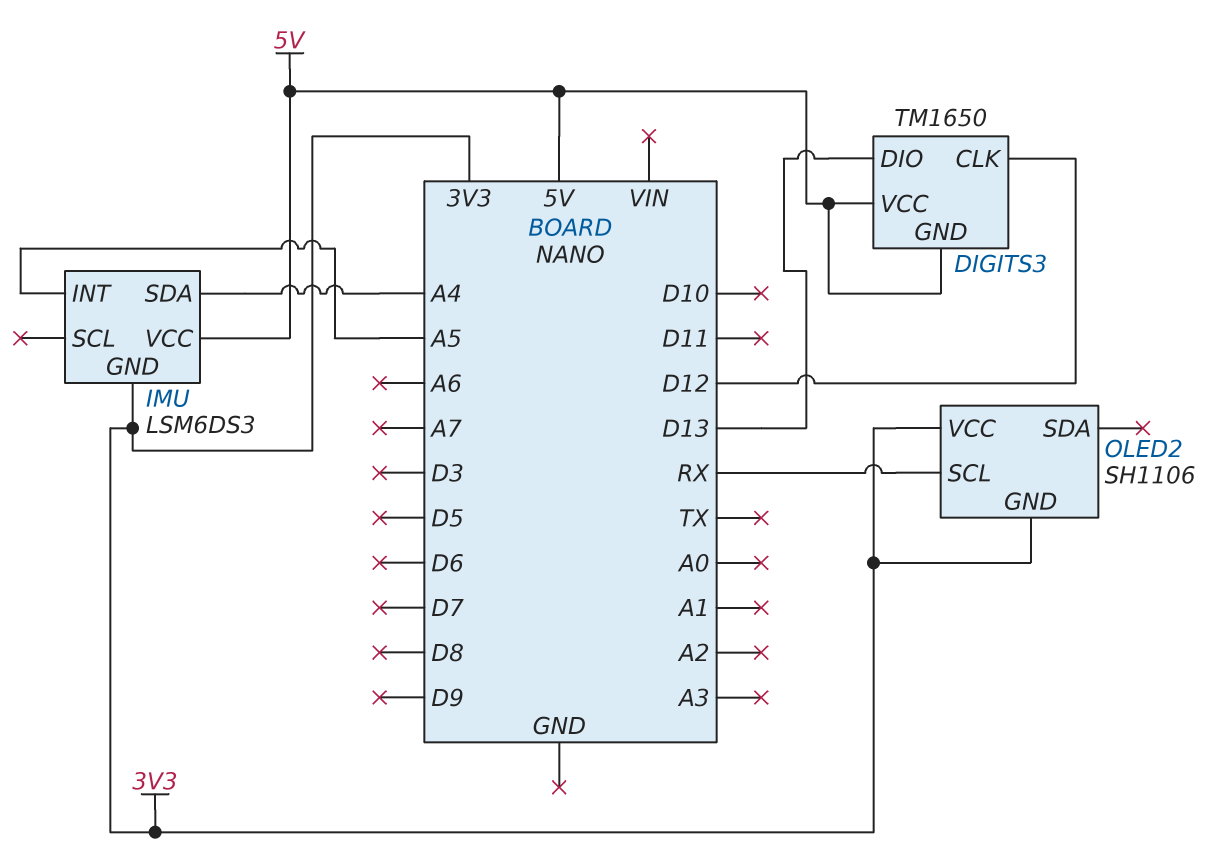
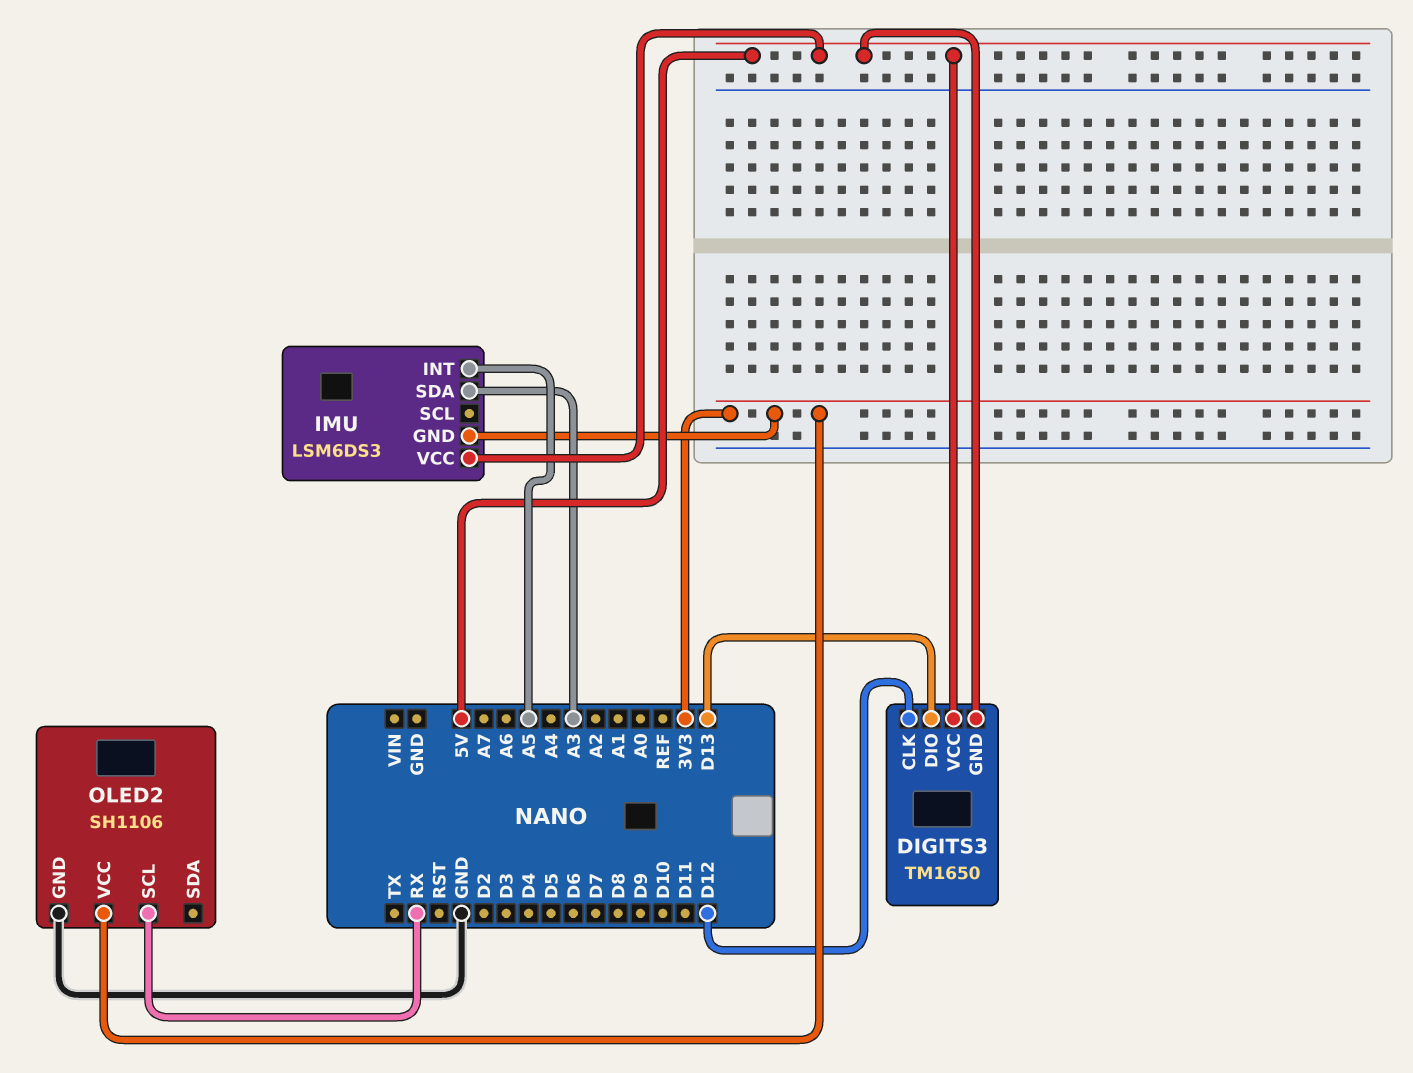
IMU pin SDA: A4 -> A3
OLED2 pin GND: 3V3 -> GND

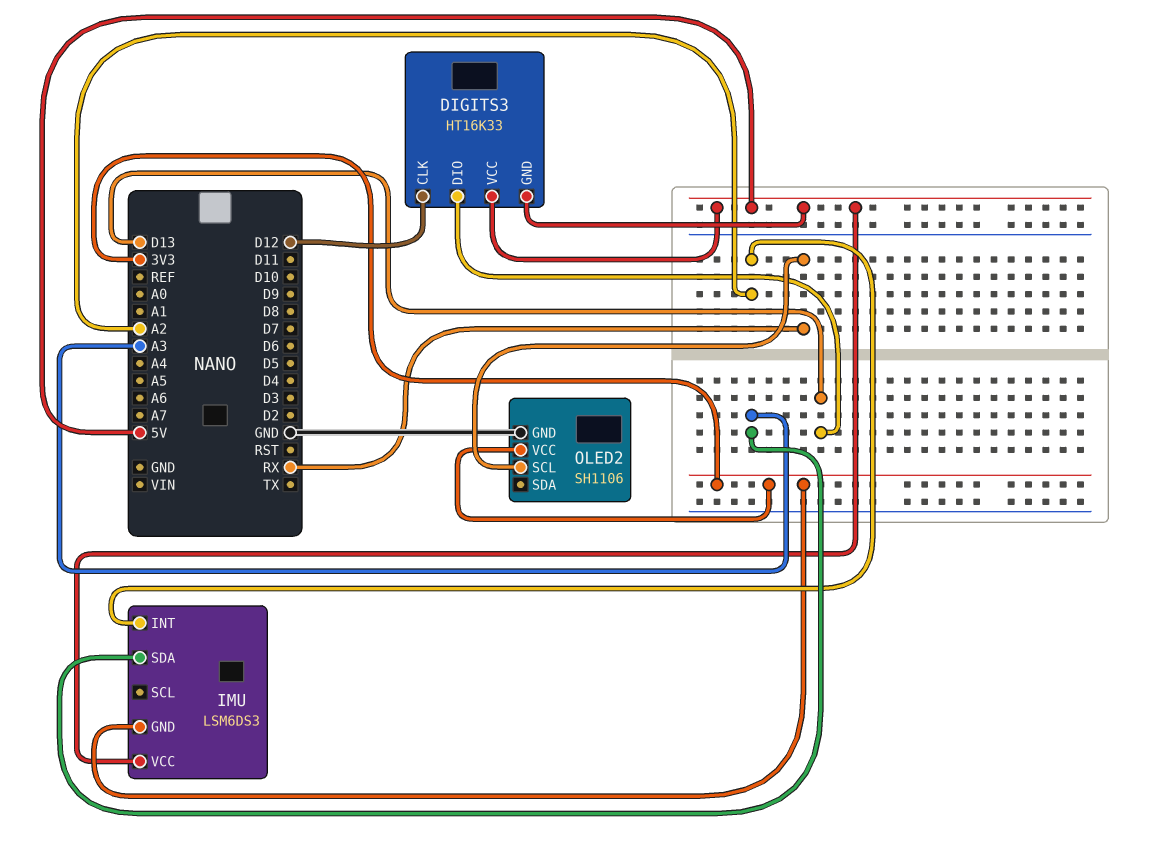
DIGITS3: TM1650 -> HT16K33
IMU pin INT: A5 -> A2

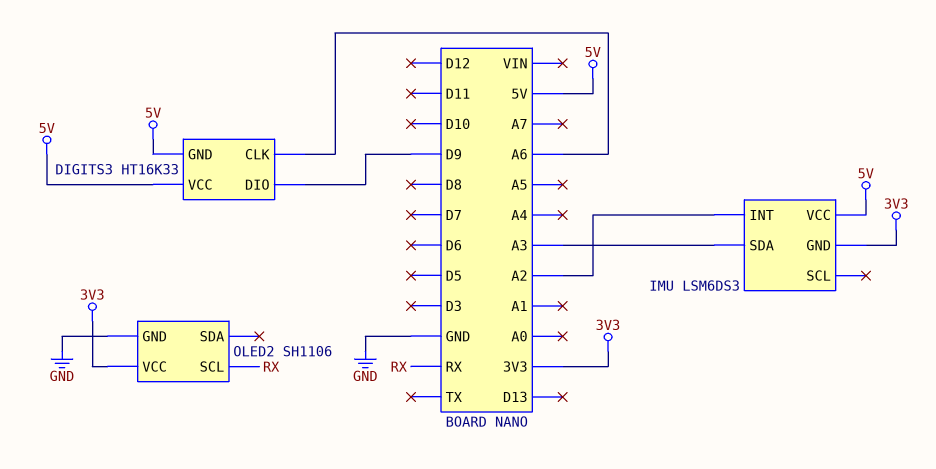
DIGITS3 pin CLK: D12 -> A6
DIGITS3 pin DIO: D13 -> D9

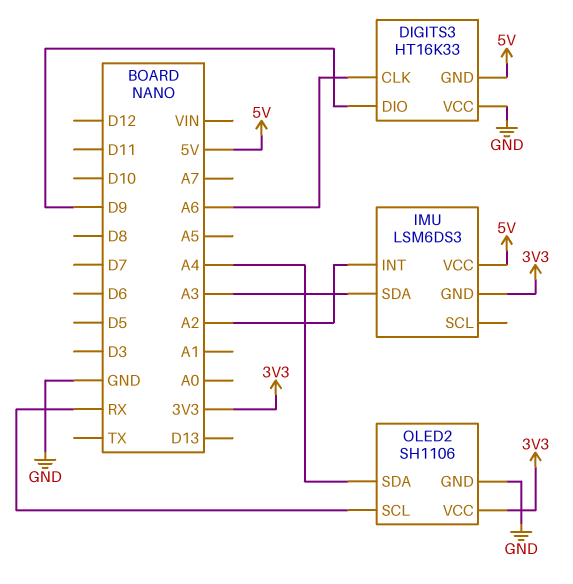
DIGITS3 pin VCC: 5V -> GND
OLED2 pin SDA: none -> A4

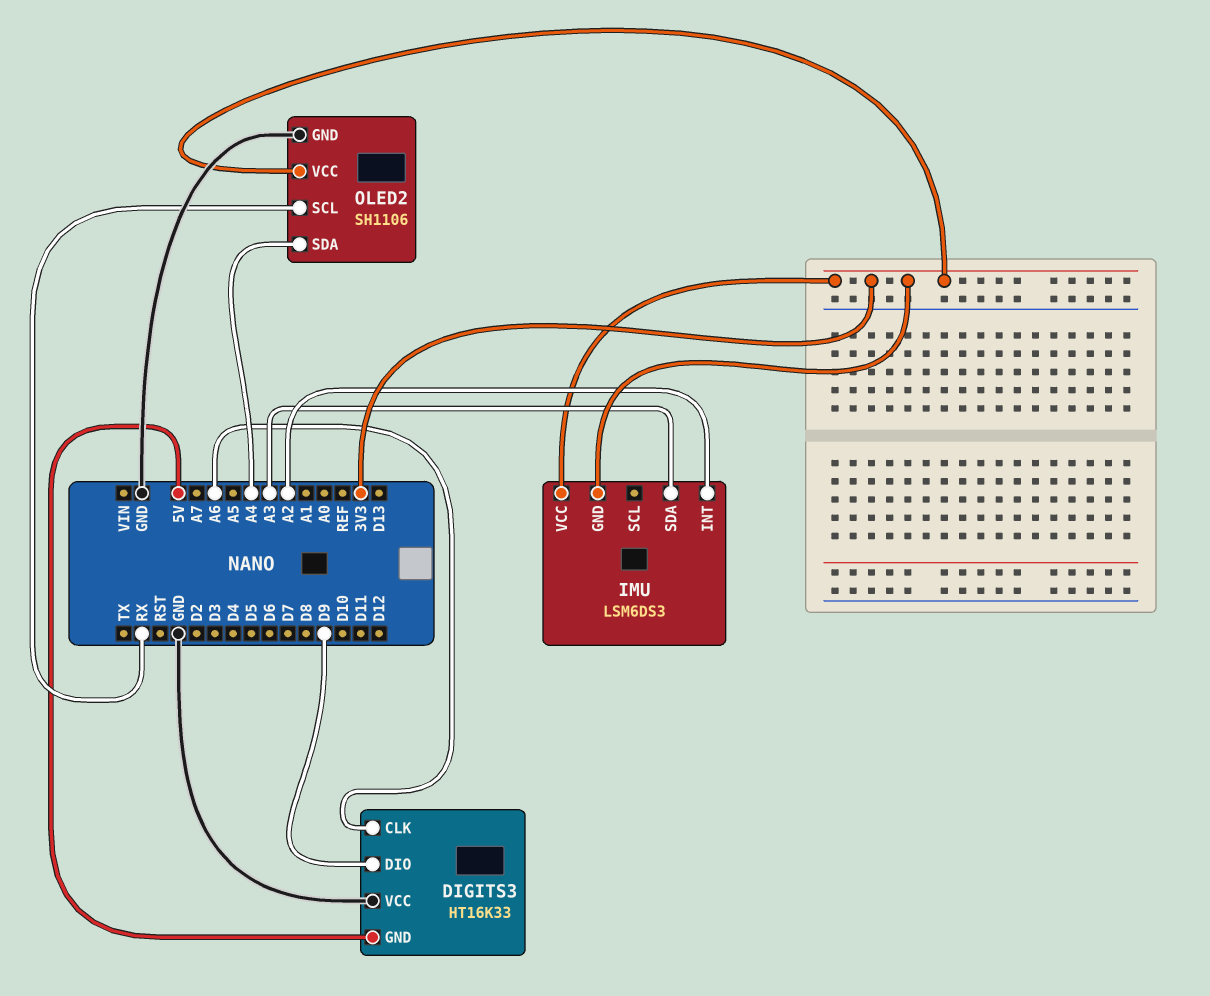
IMU pin VCC: 5V -> 3V3

